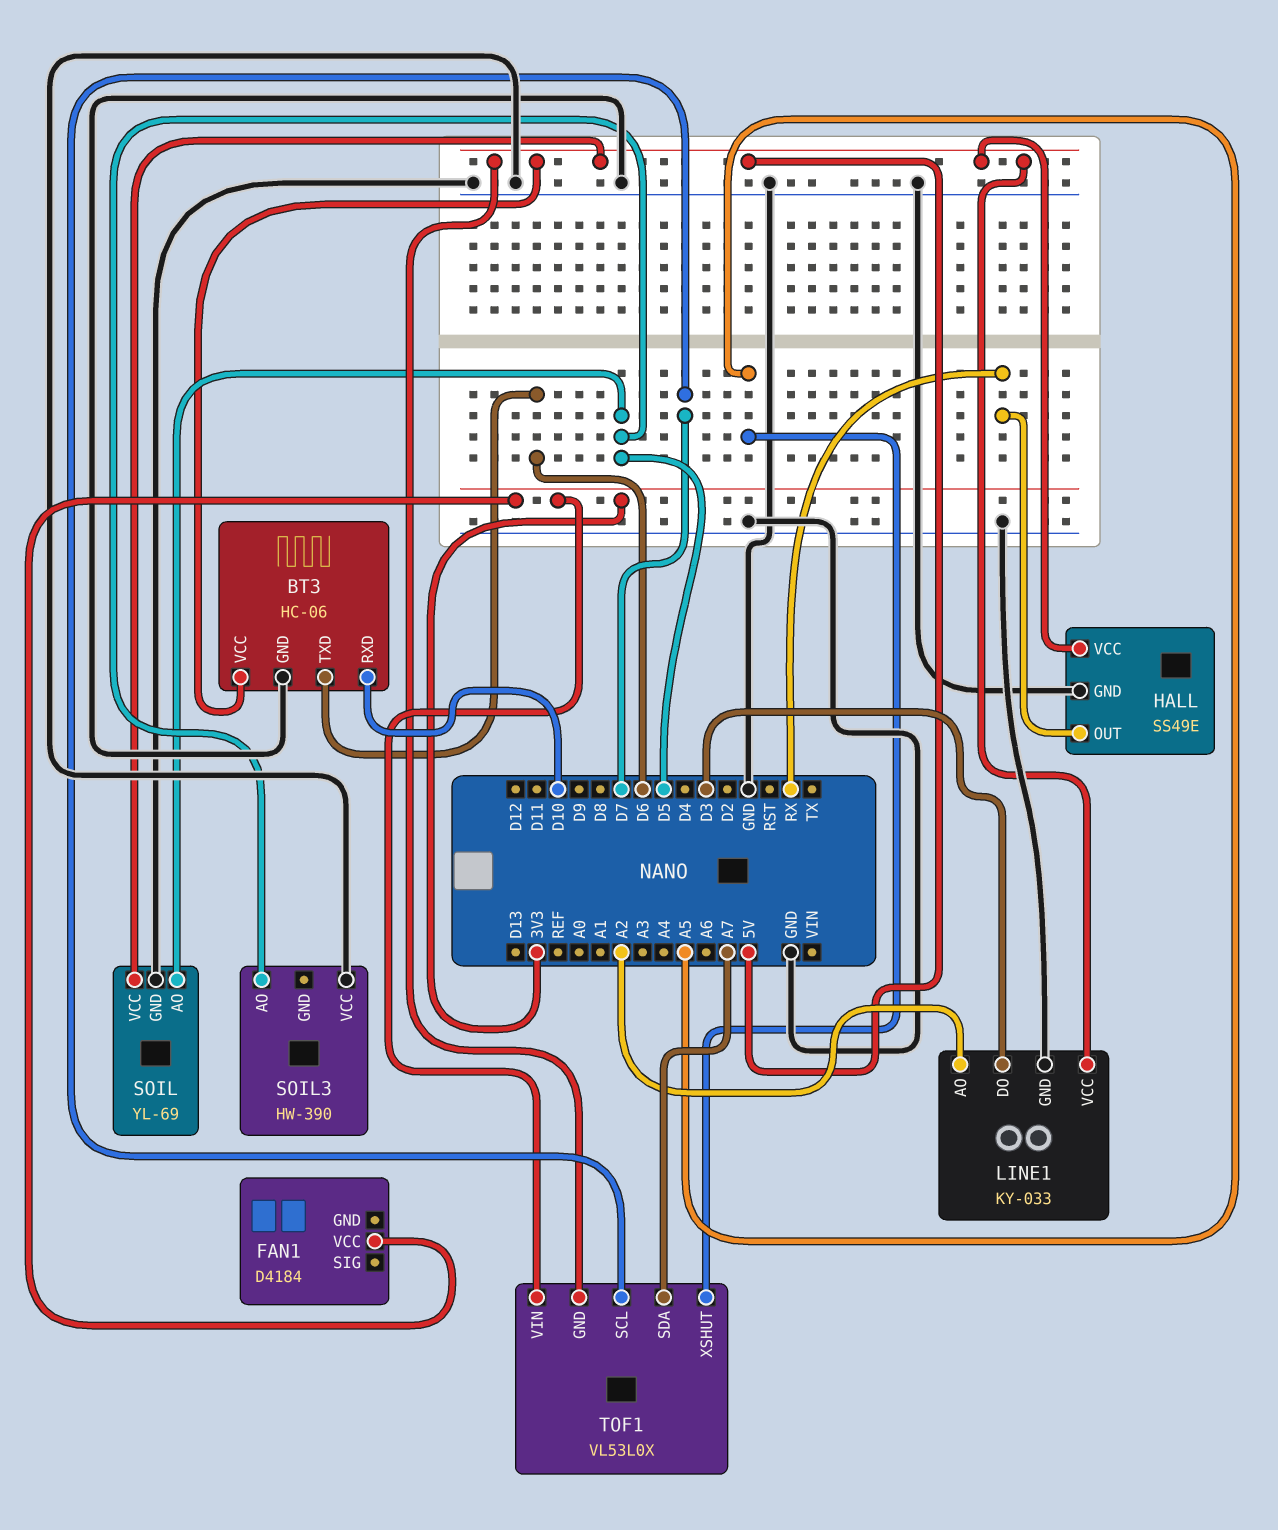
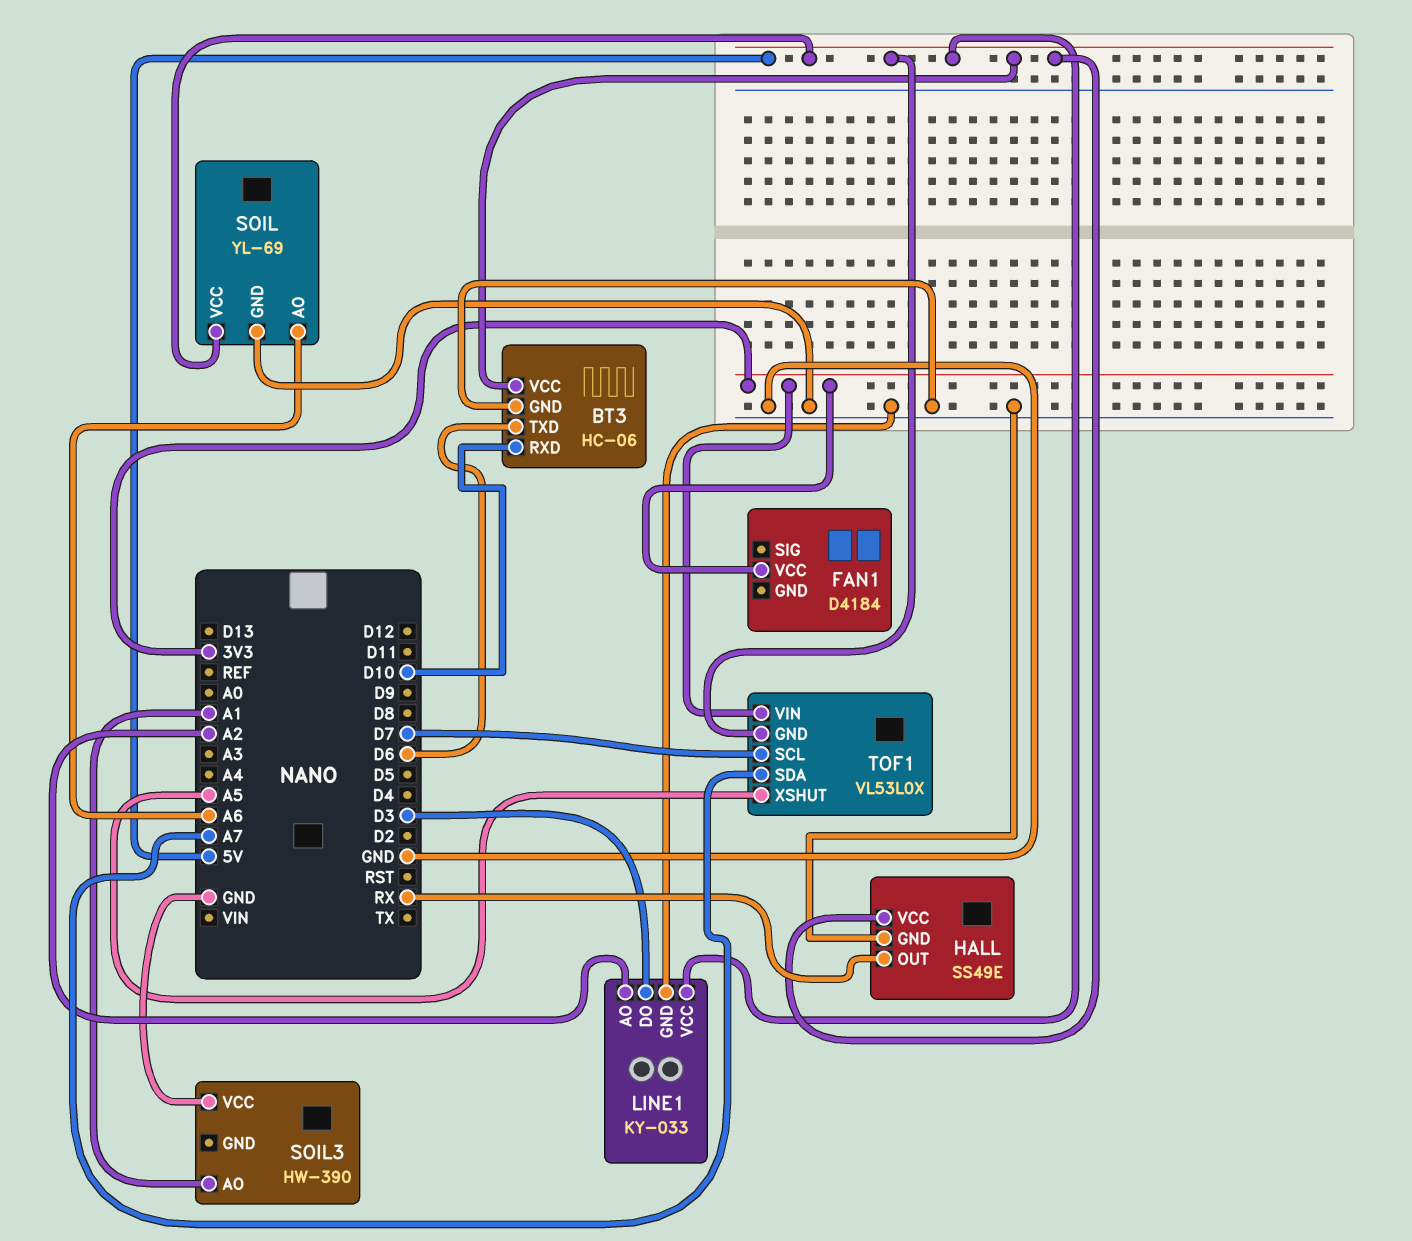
SOIL pin AO: D5 -> A6
SOIL3 pin AO: D5 -> A1

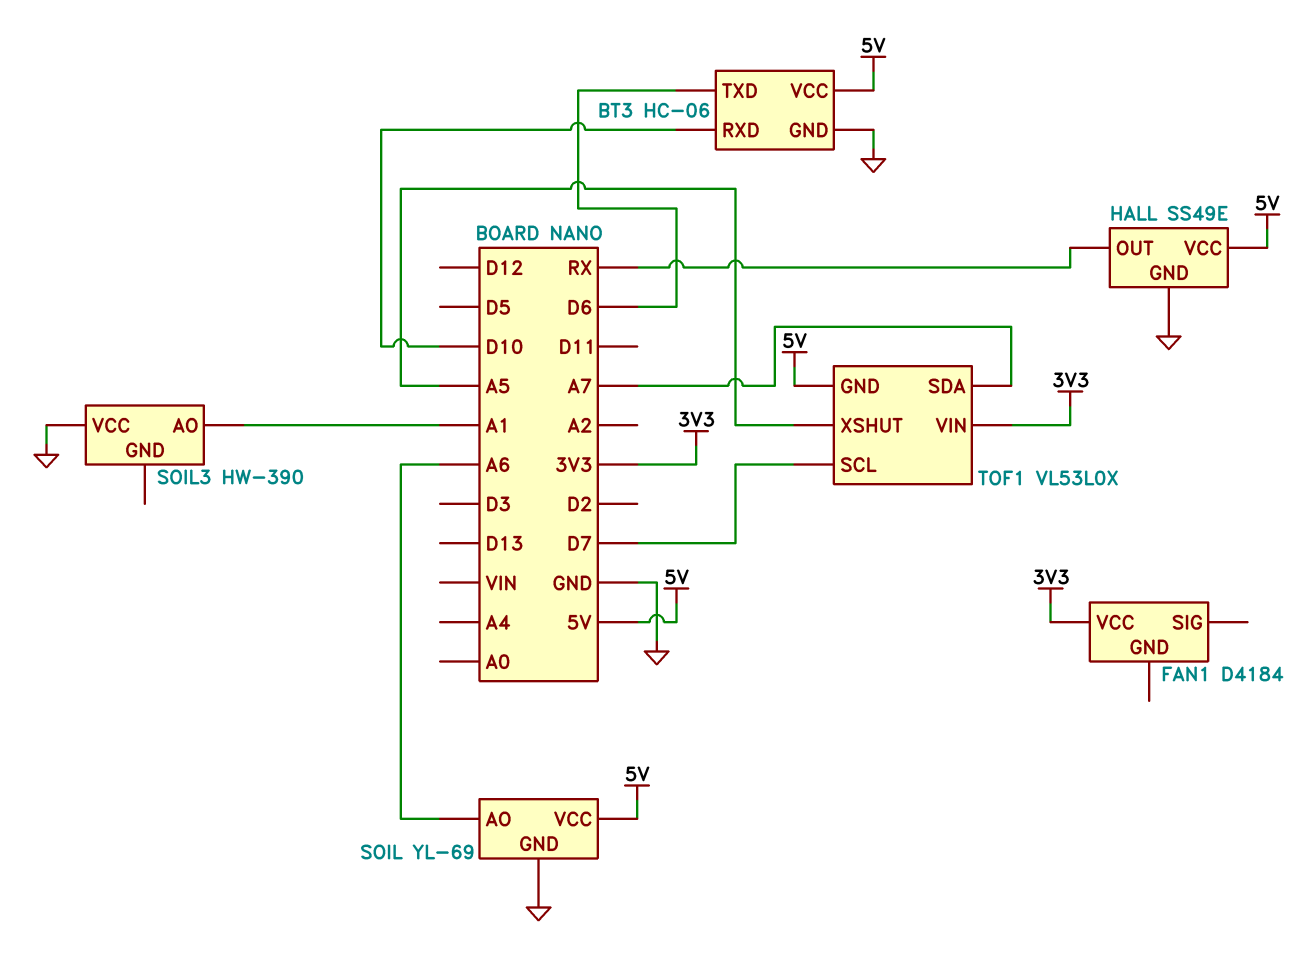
LINE1: KY-033 -> none
LINE1 pin AO: A2 -> none
LINE1 pin DO: D3 -> none
LINE1 pin GND: GND -> none
LINE1 pin VCC: 5V -> none

